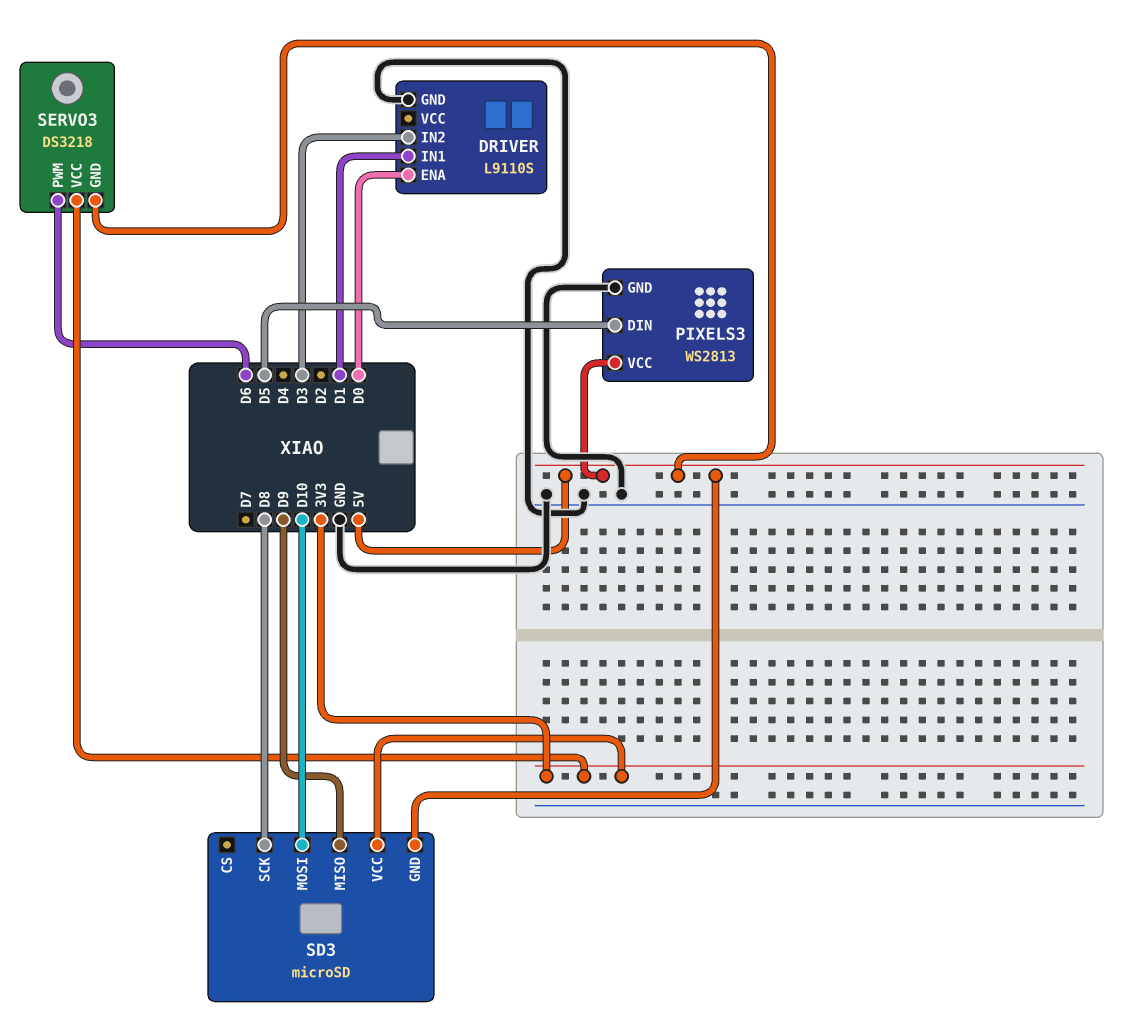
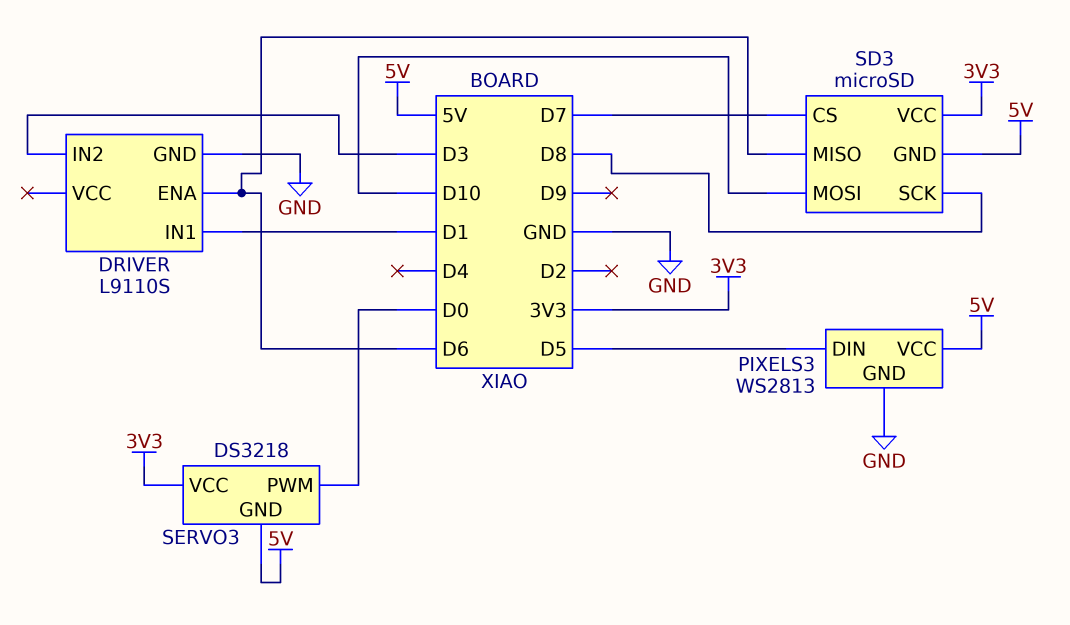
DRIVER pin ENA: D0 -> D6
SD3 pin CS: none -> D7
SD3 pin MISO: D9 -> D6
SERVO3 pin PWM: D6 -> D0

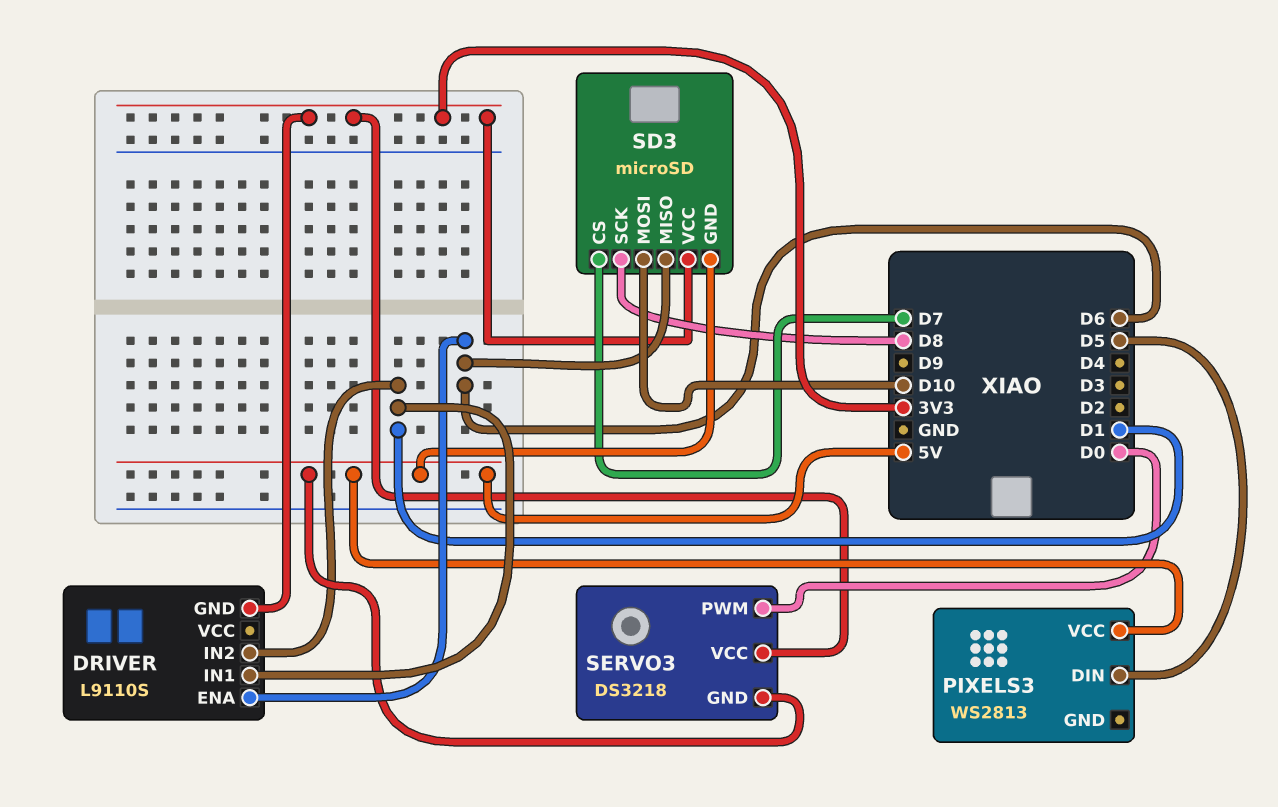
DRIVER pin GND: GND -> 3V3
DRIVER pin IN2: D3 -> D1
PIXELS3 pin GND: GND -> none

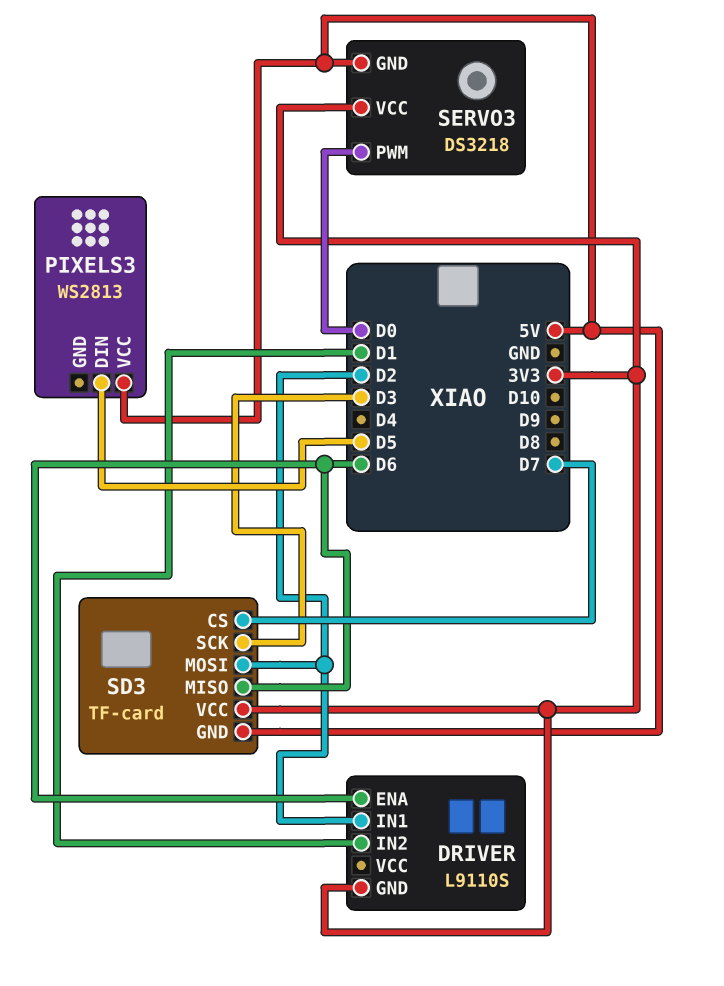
DRIVER pin IN1: D1 -> D2
SD3: microSD -> TF-card
SD3 pin MOSI: D10 -> D2
SD3 pin SCK: D8 -> D3

